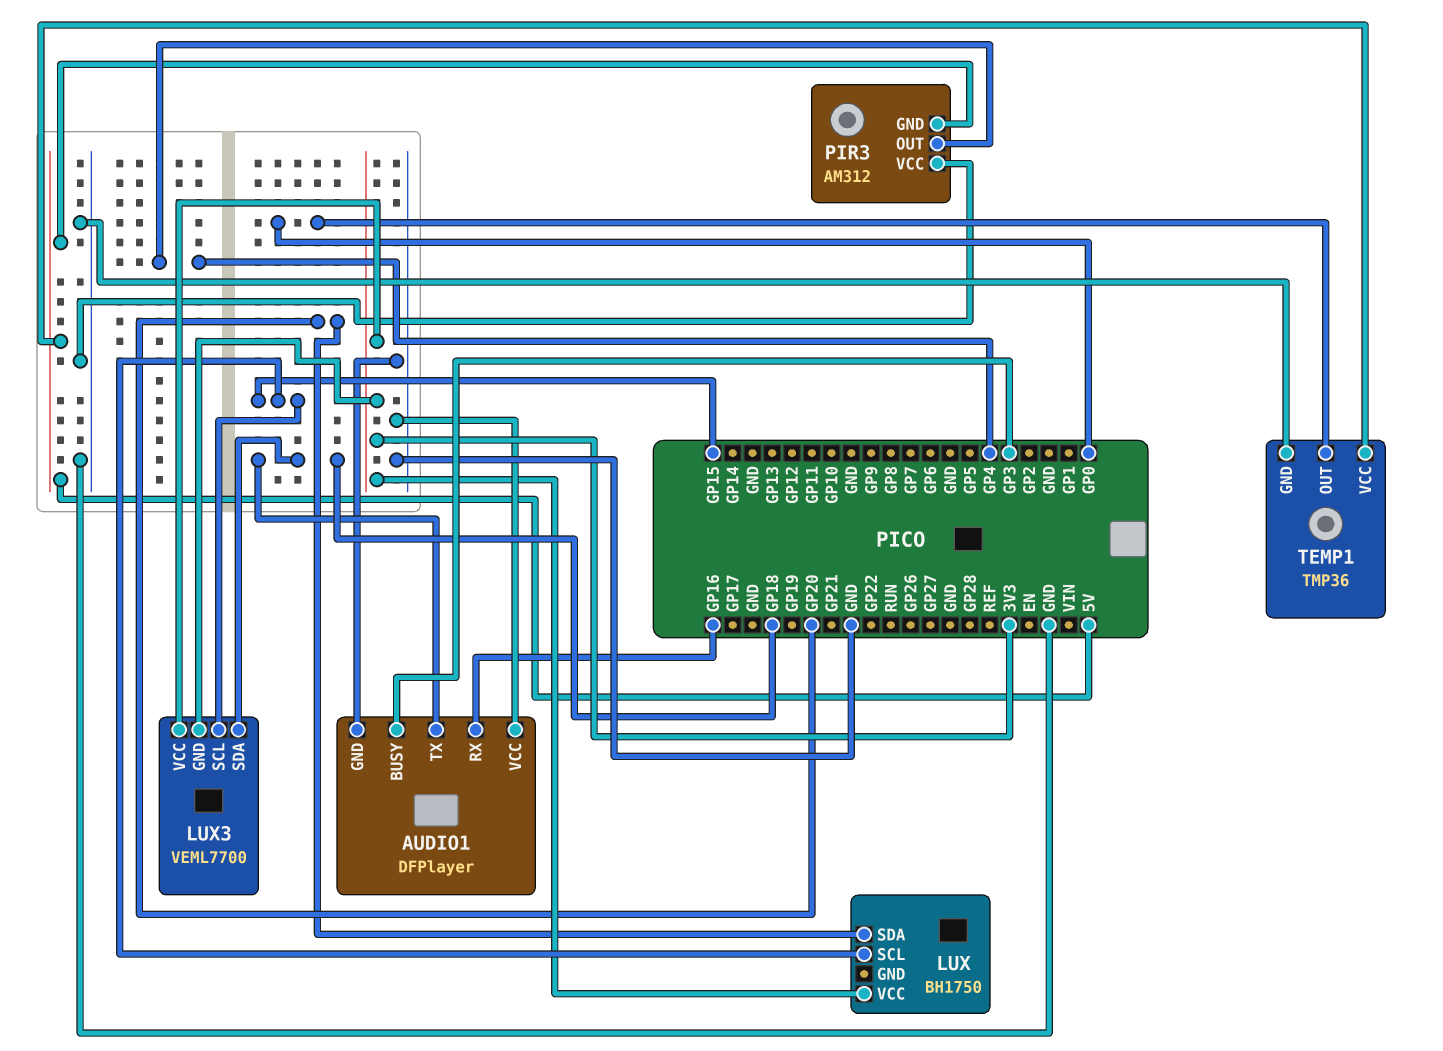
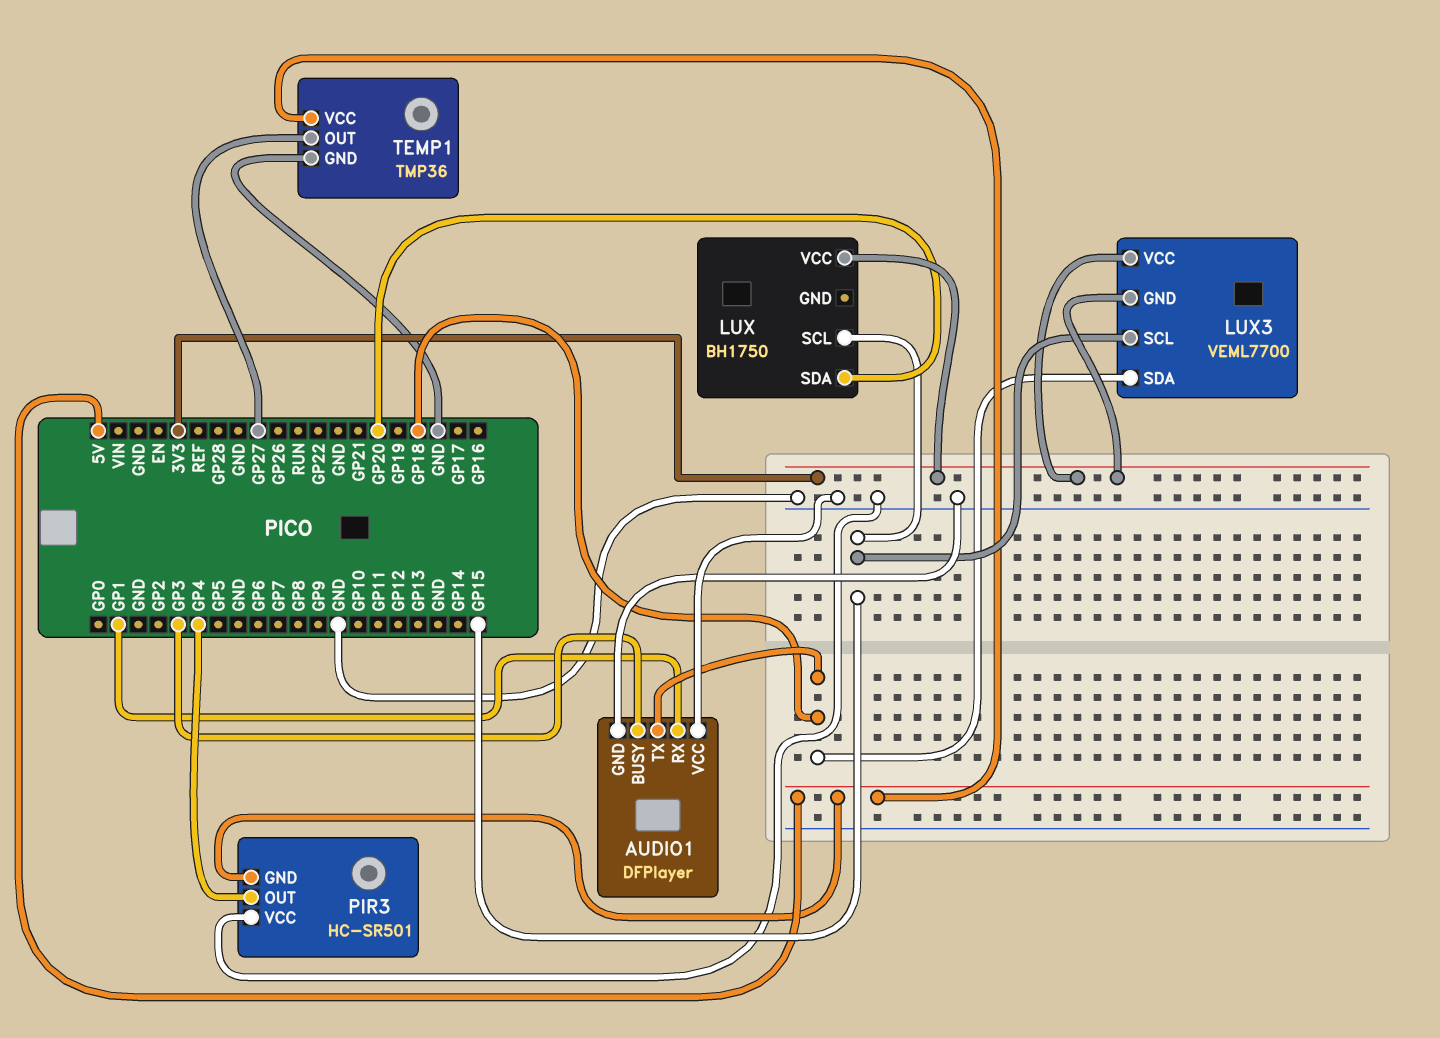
AUDIO1 pin RX: GP16 -> GP1
PIR3: AM312 -> HC-SR501
TEMP1 pin OUT: GP0 -> GP27

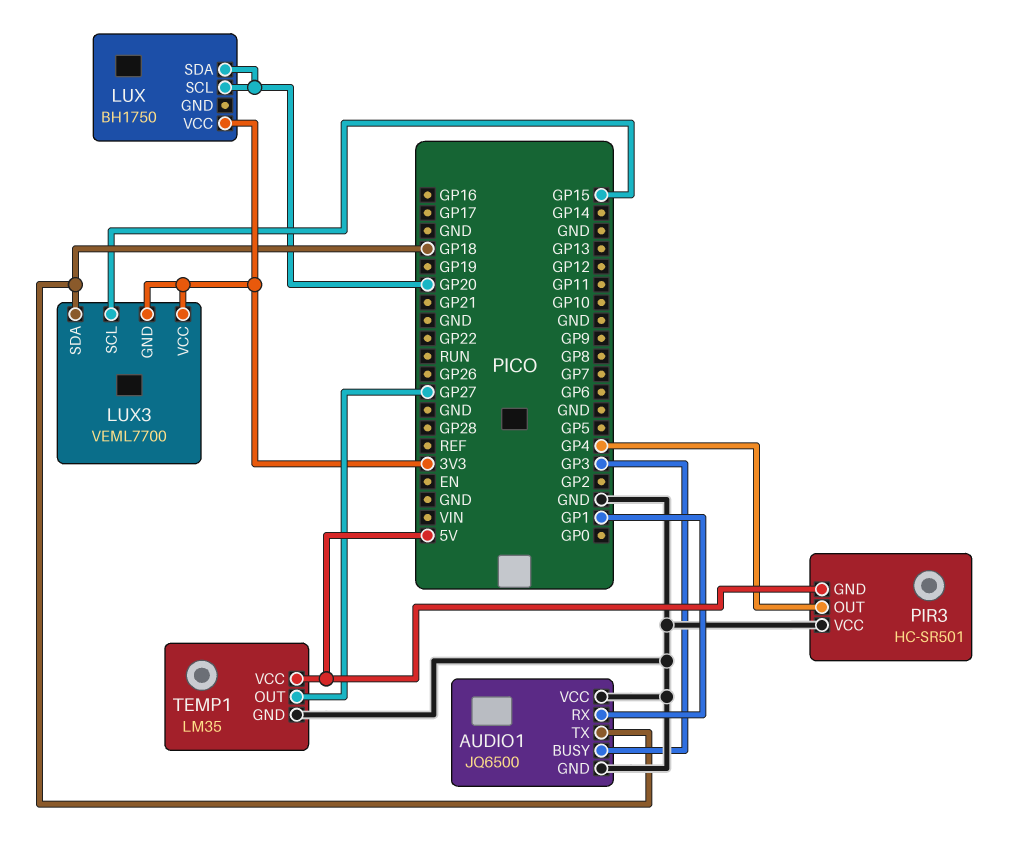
AUDIO1: DFPlayer -> JQ6500
LUX pin SCL: GP15 -> GP20
TEMP1: TMP36 -> LM35

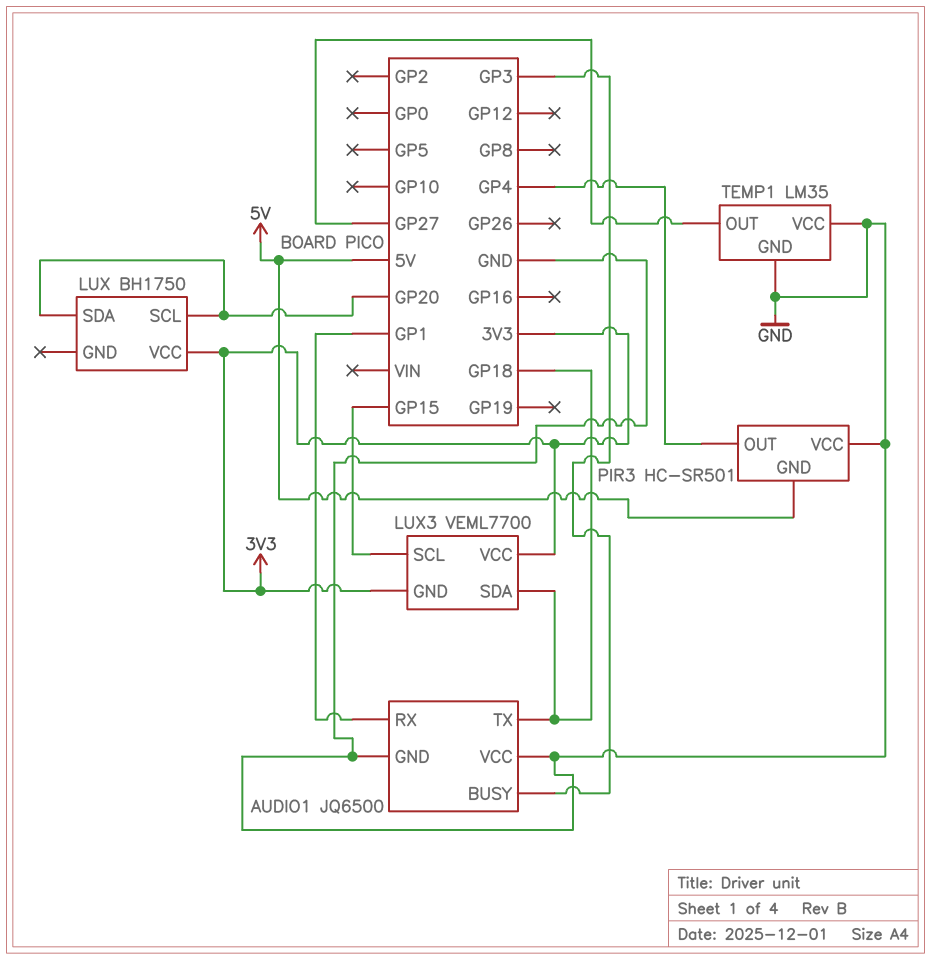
TEMP1 pin VCC: 5V -> GND

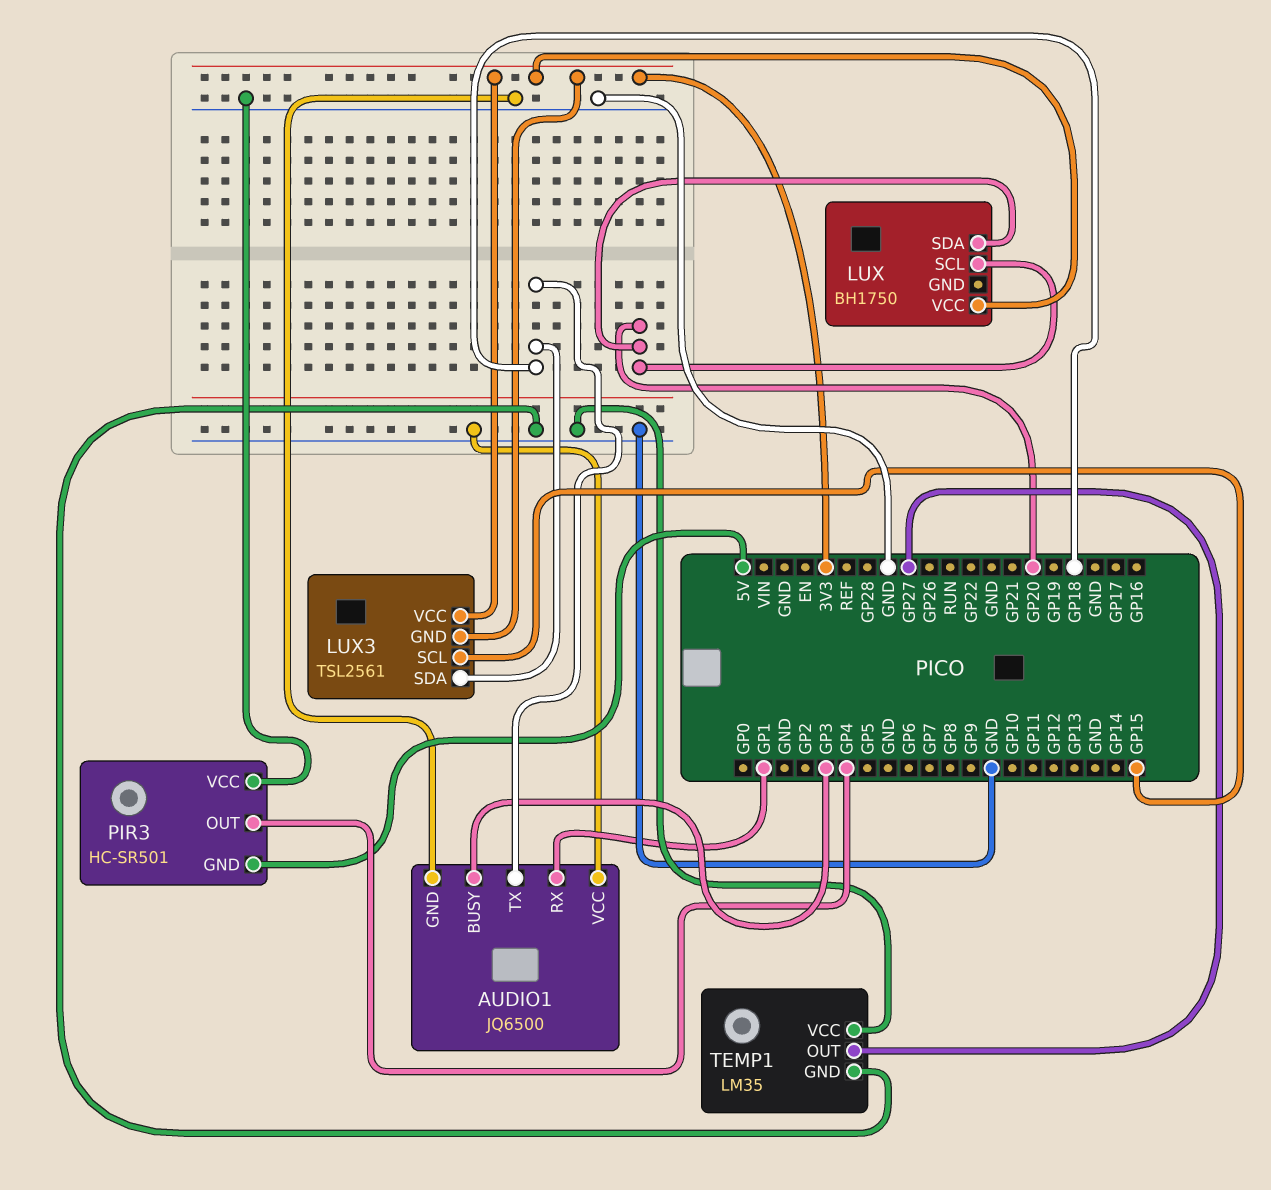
LUX3: VEML7700 -> TSL2561

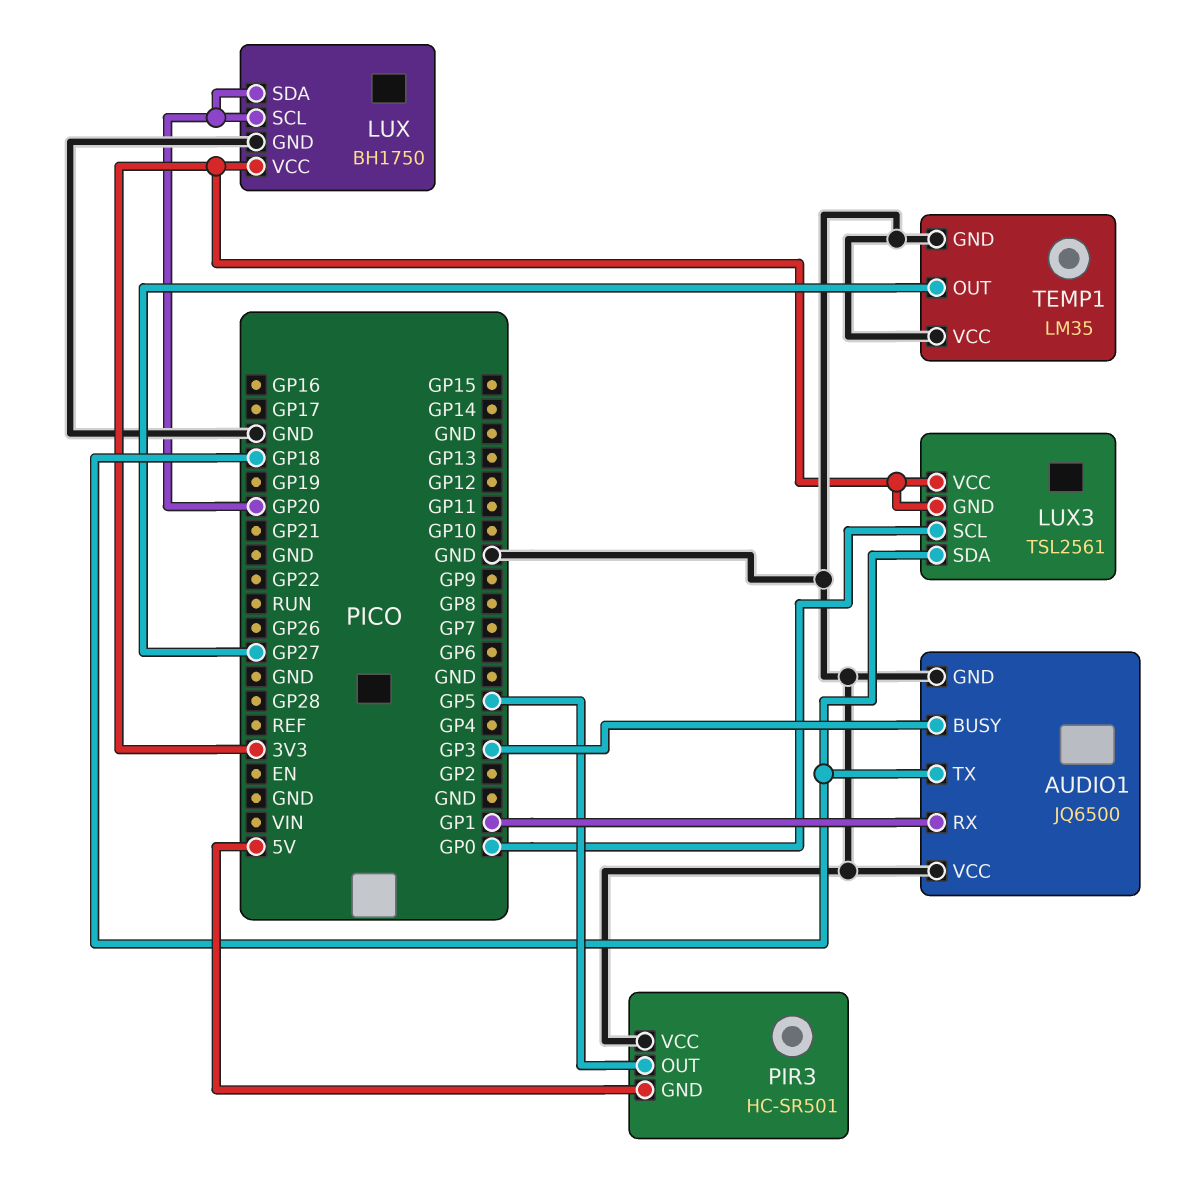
LUX pin GND: none -> GND
LUX3 pin SCL: GP15 -> GP0
PIR3 pin OUT: GP4 -> GP5

